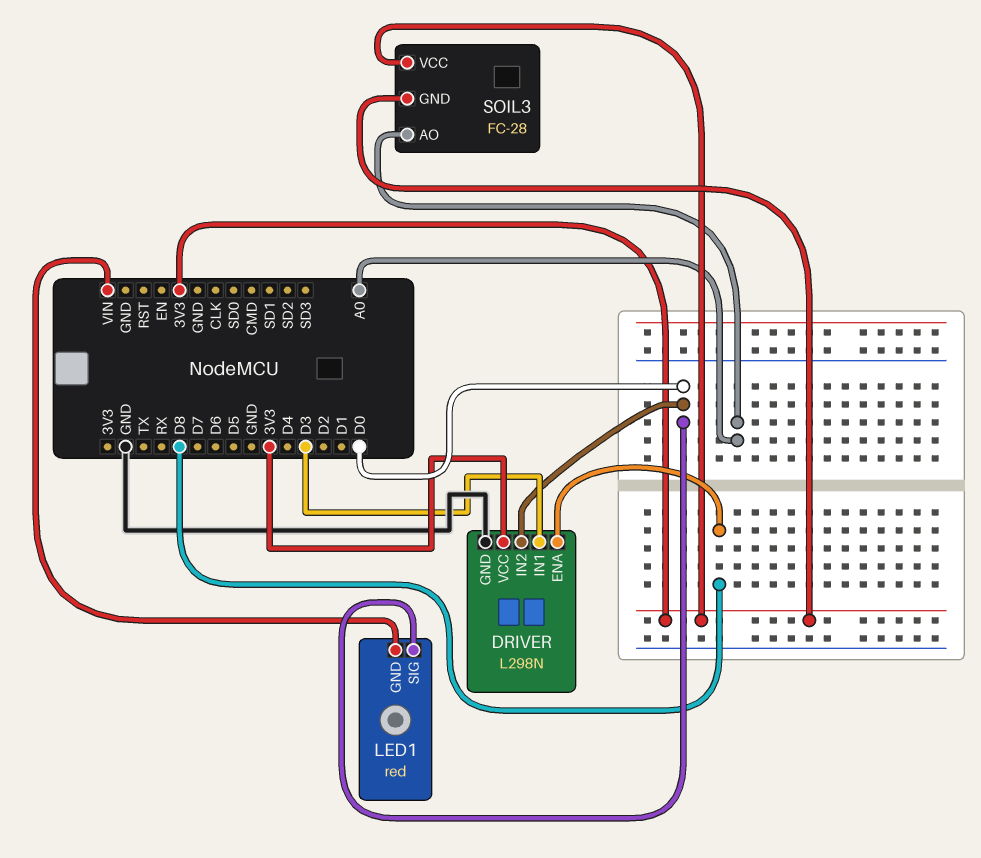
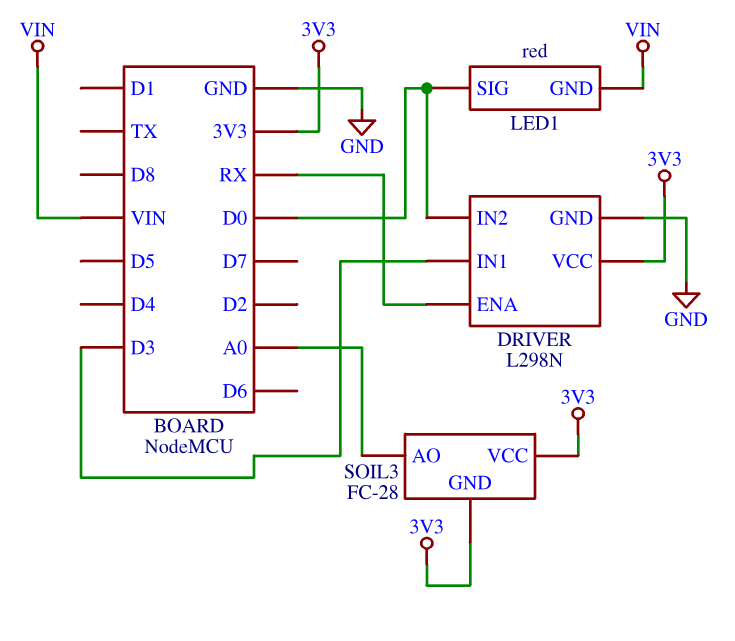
DRIVER pin ENA: D8 -> RX

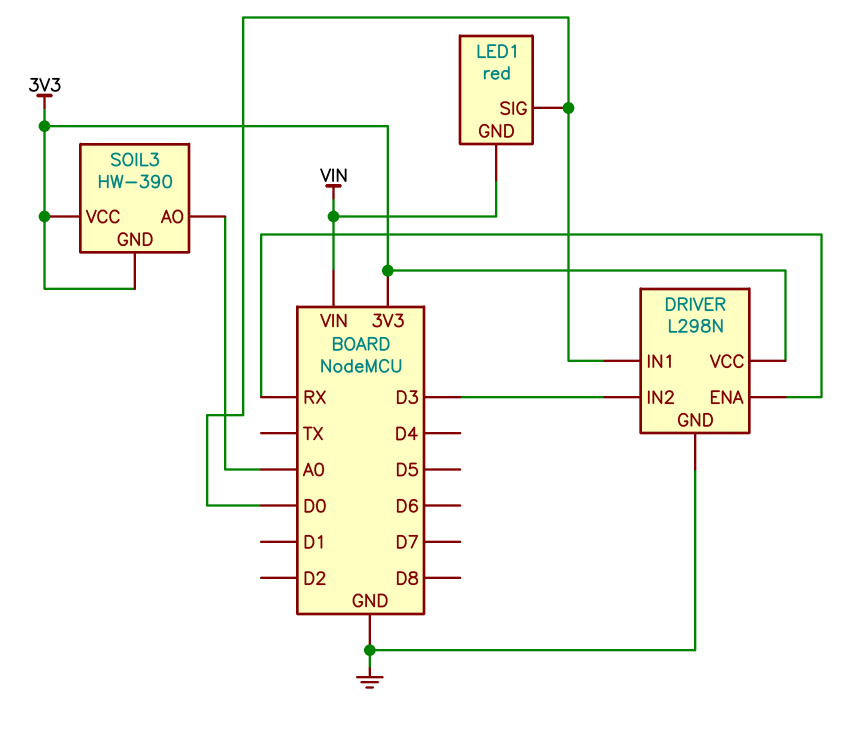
DRIVER pin IN1: D3 -> D0
DRIVER pin IN2: D0 -> D3
SOIL3: FC-28 -> HW-390

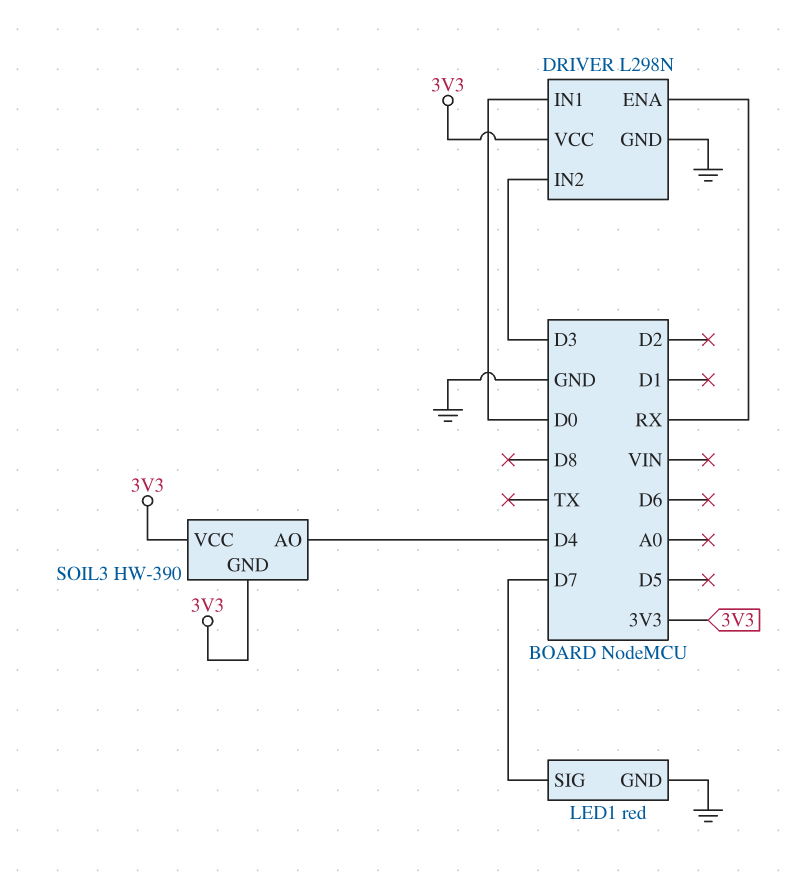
LED1 pin GND: VIN -> GND
LED1 pin SIG: D0 -> D7
SOIL3 pin AO: A0 -> D4

